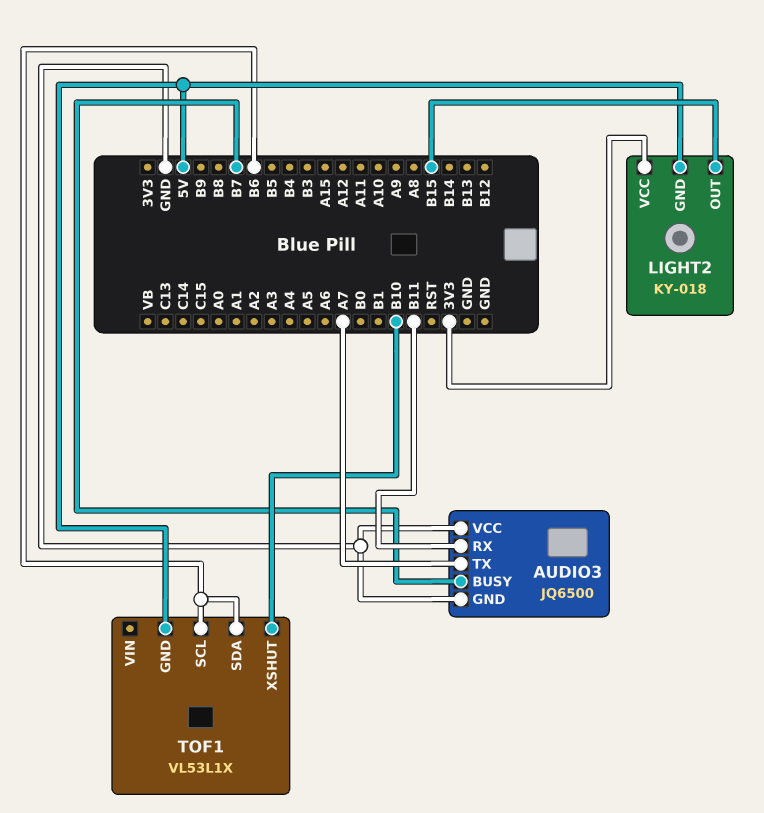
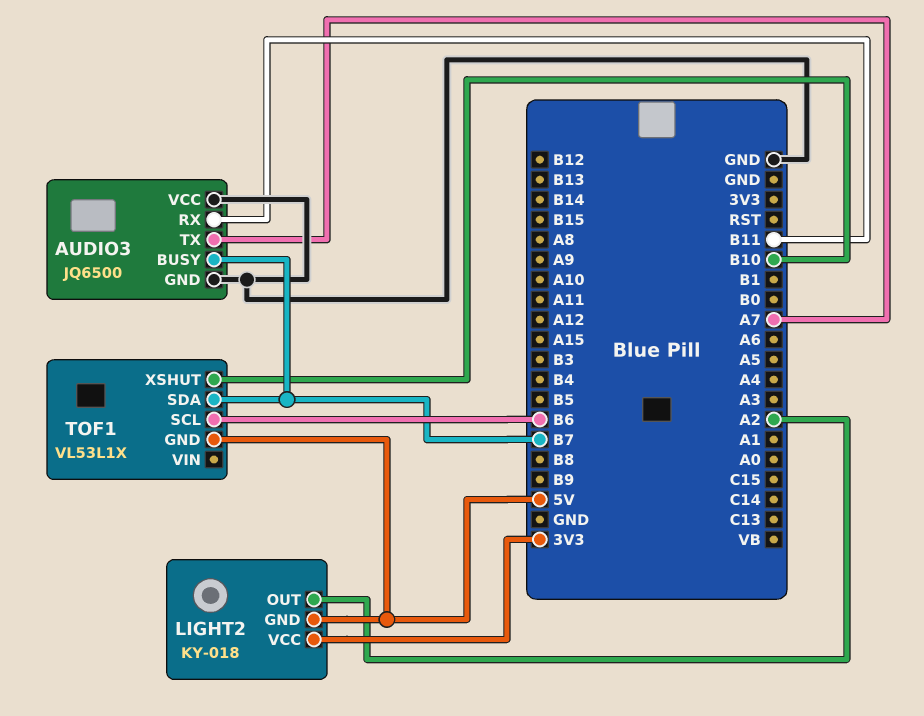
LIGHT2 pin OUT: B15 -> A2
TOF1 pin SDA: B6 -> B7

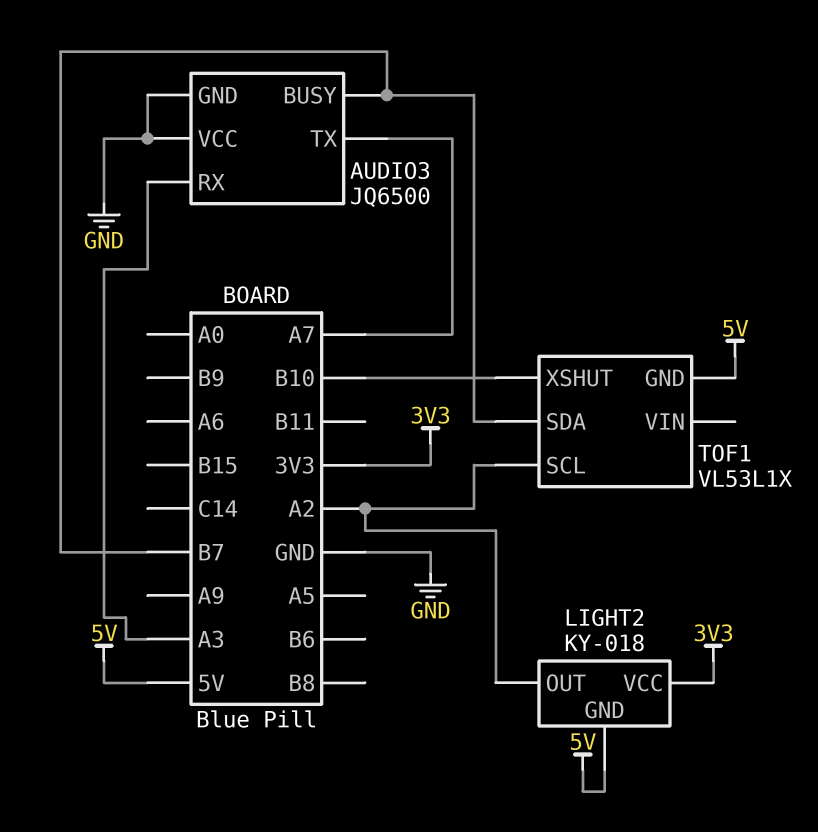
AUDIO3 pin RX: B11 -> A3
TOF1 pin SCL: B6 -> A2

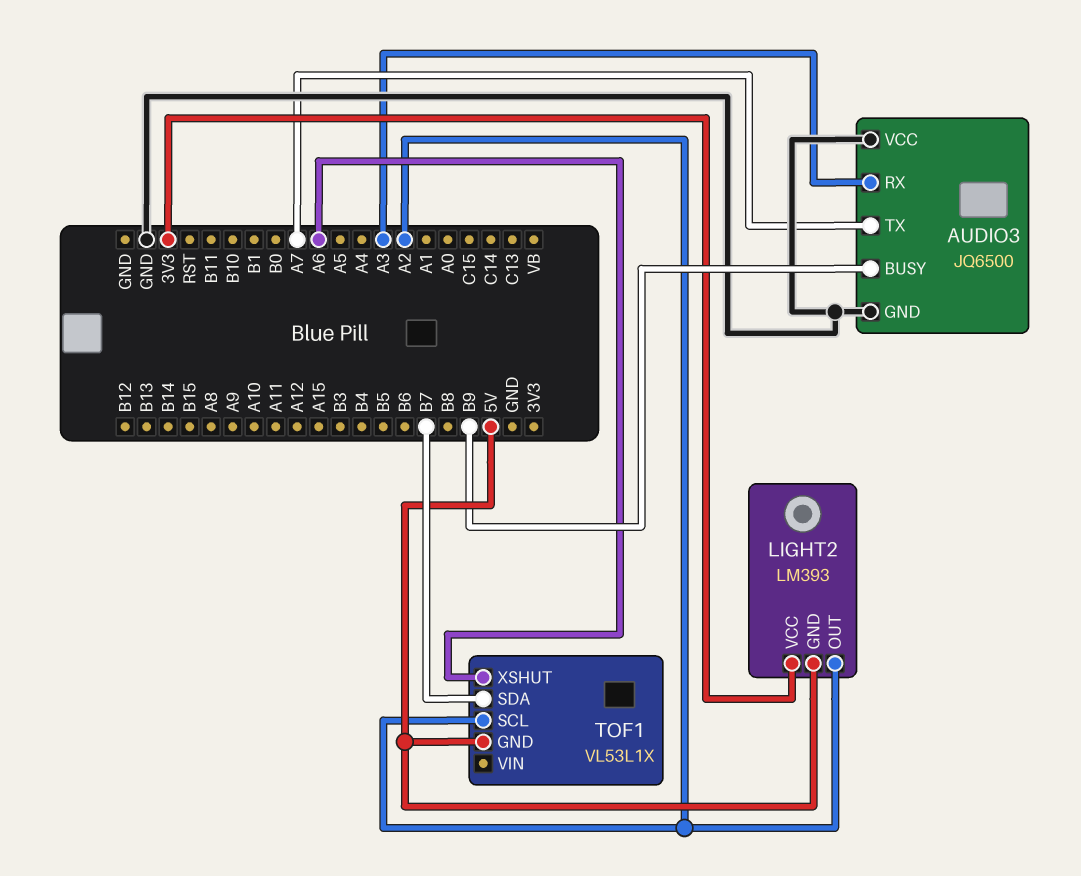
AUDIO3 pin BUSY: B7 -> B9
LIGHT2: KY-018 -> LM393
TOF1 pin XSHUT: B10 -> A6

